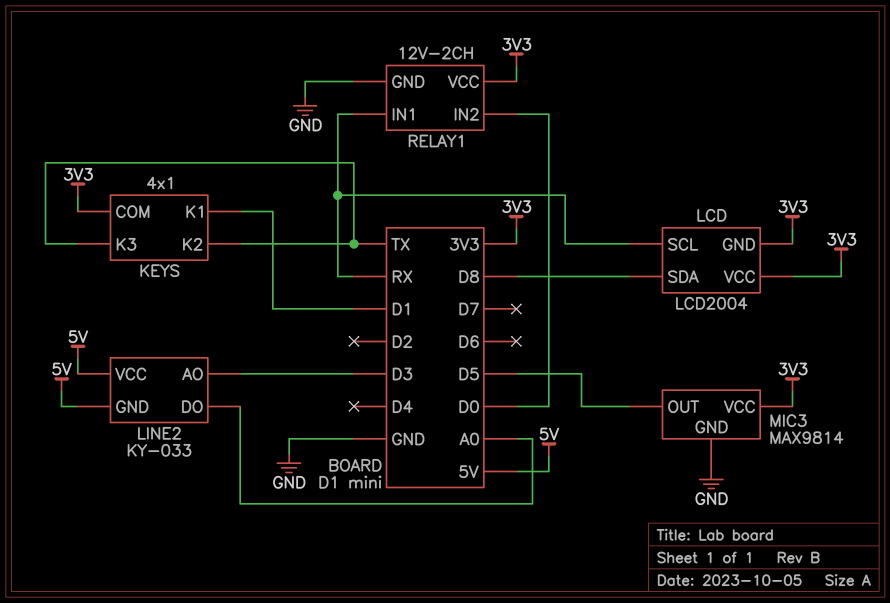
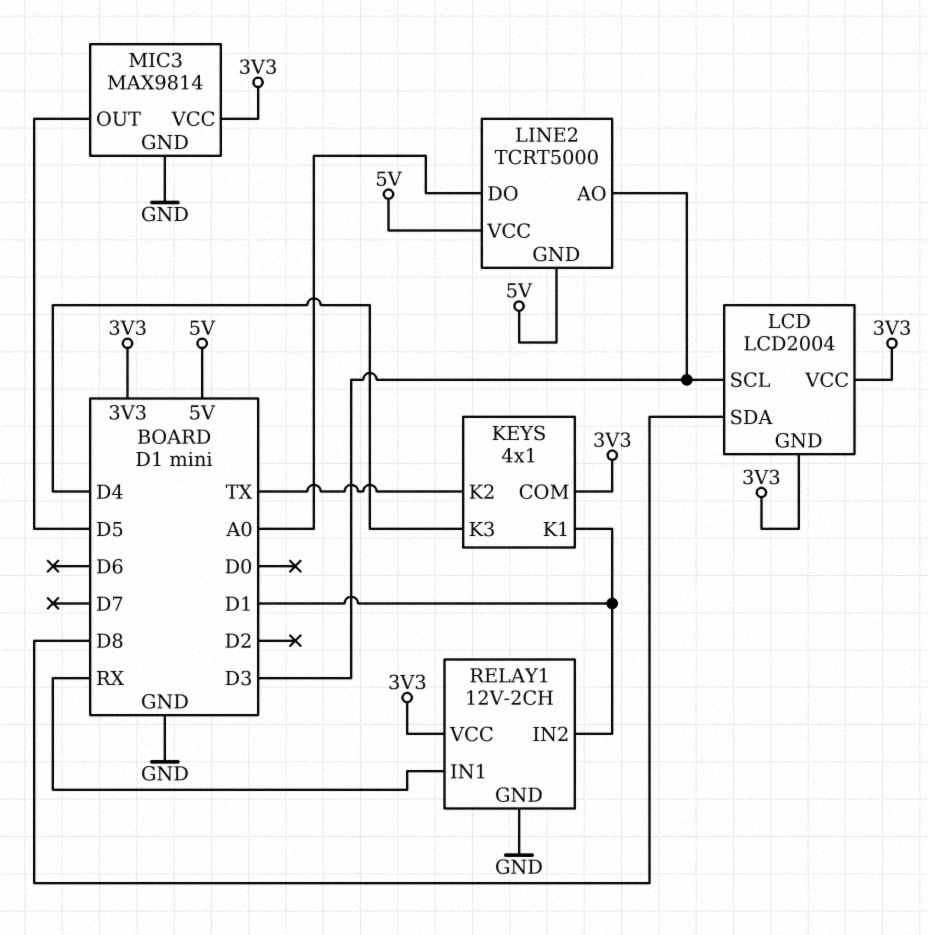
KEYS pin K3: TX -> D4
LCD pin SCL: RX -> D3
LINE2: KY-033 -> TCRT5000
RELAY1 pin IN2: D0 -> D1

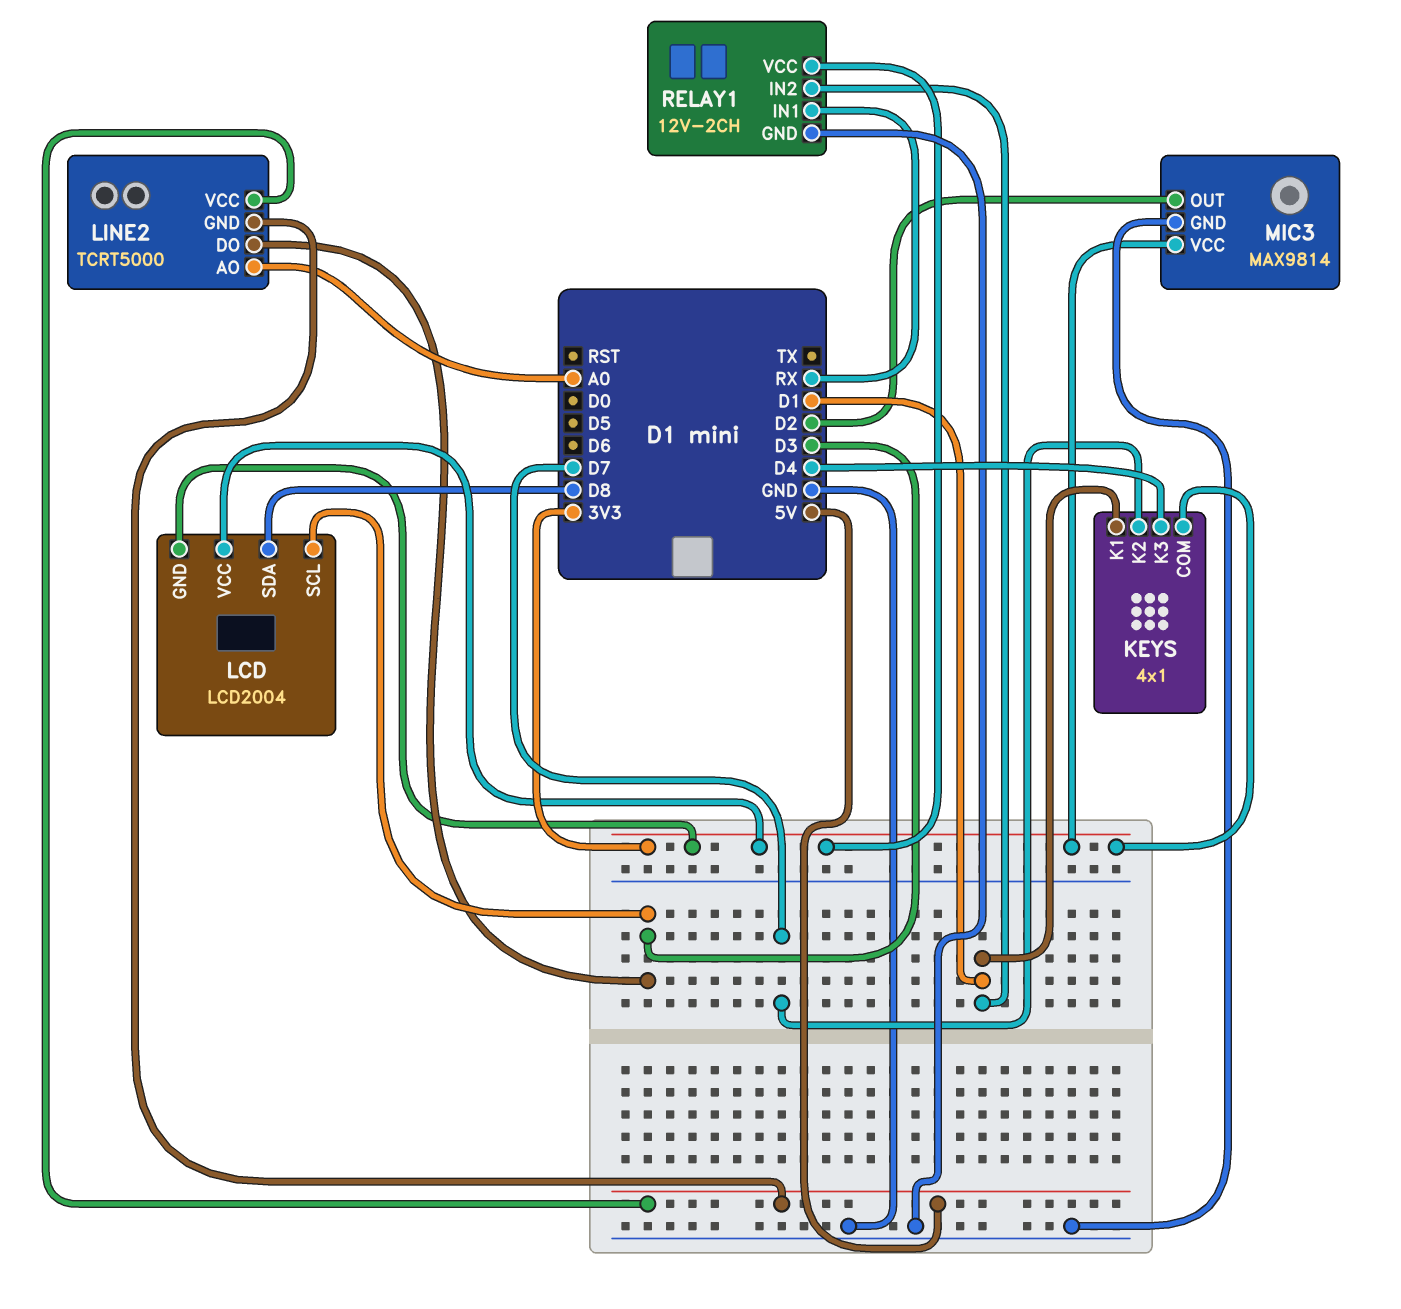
KEYS pin K2: TX -> D7
LINE2 pin AO: D3 -> A0
LINE2 pin DO: A0 -> D3
MIC3 pin OUT: D5 -> D2

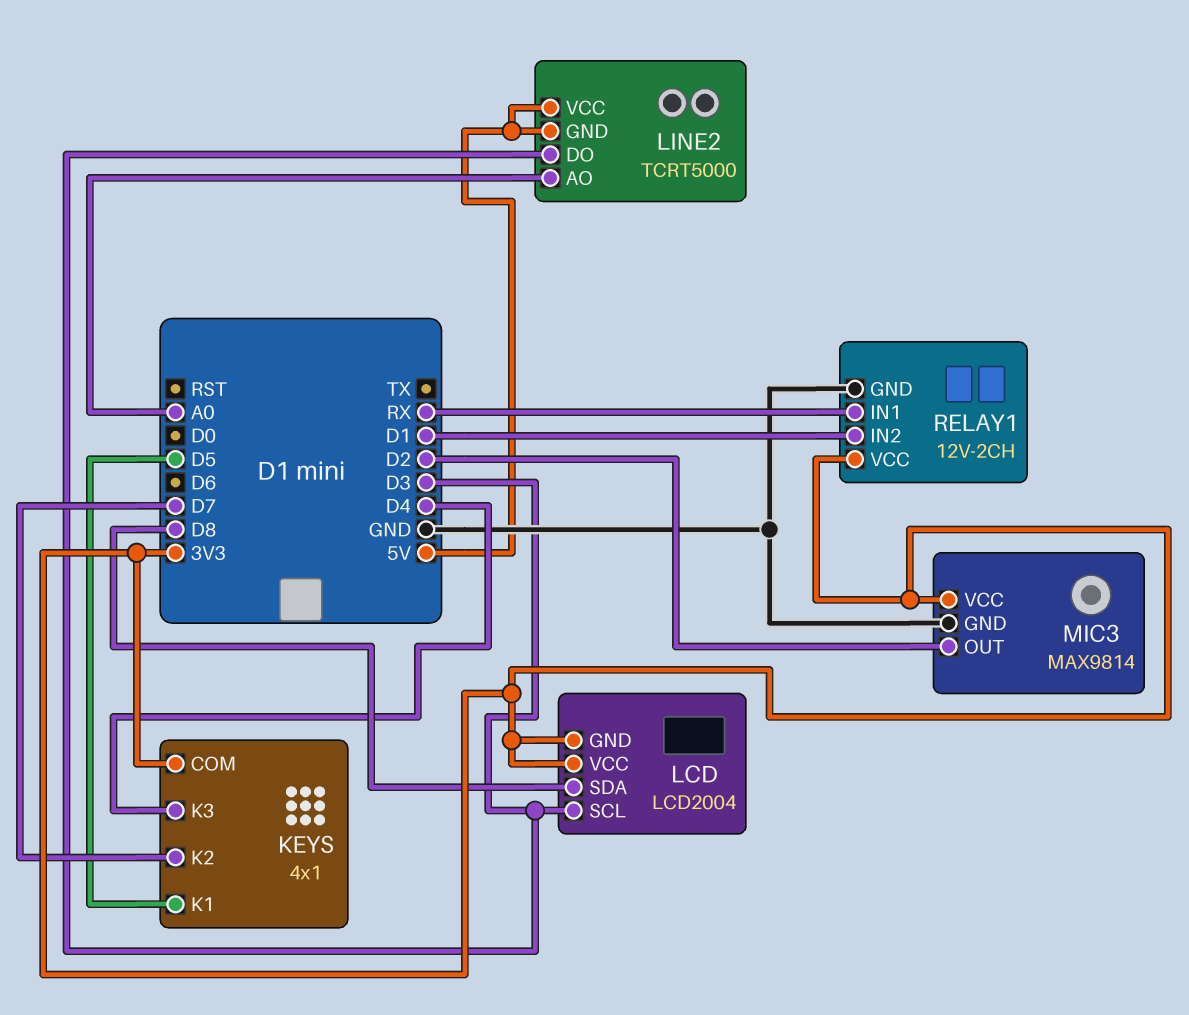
KEYS pin K1: D1 -> D5

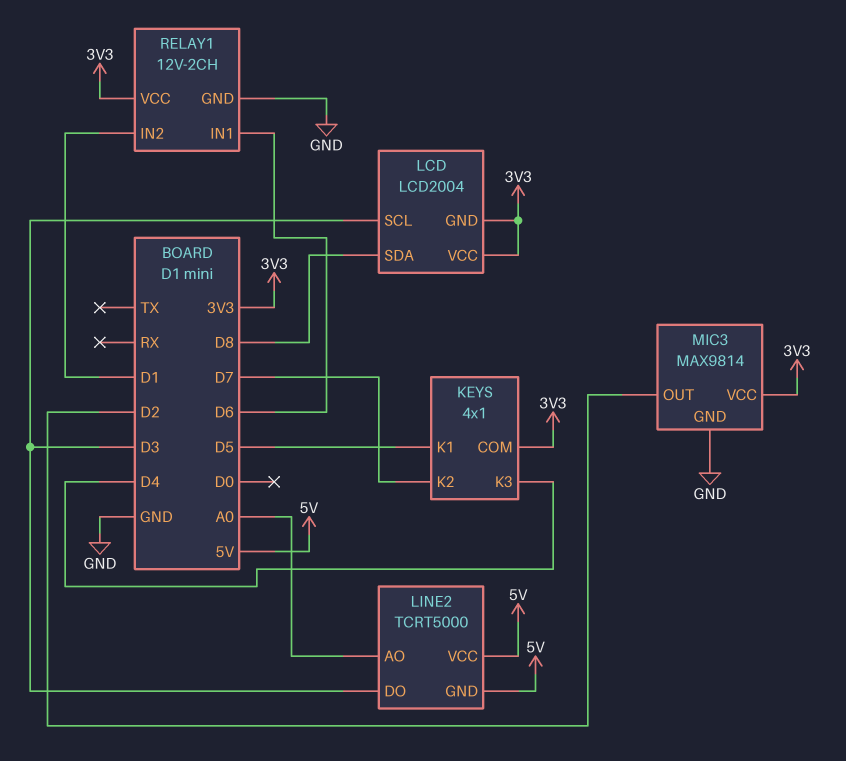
RELAY1 pin IN1: RX -> D6

